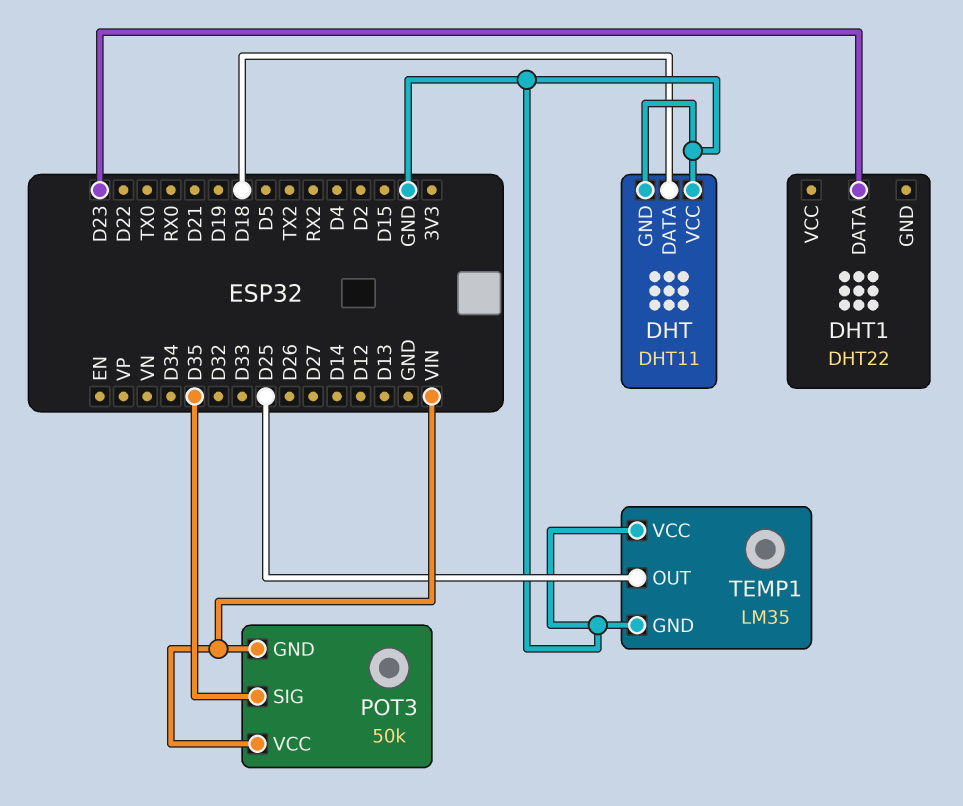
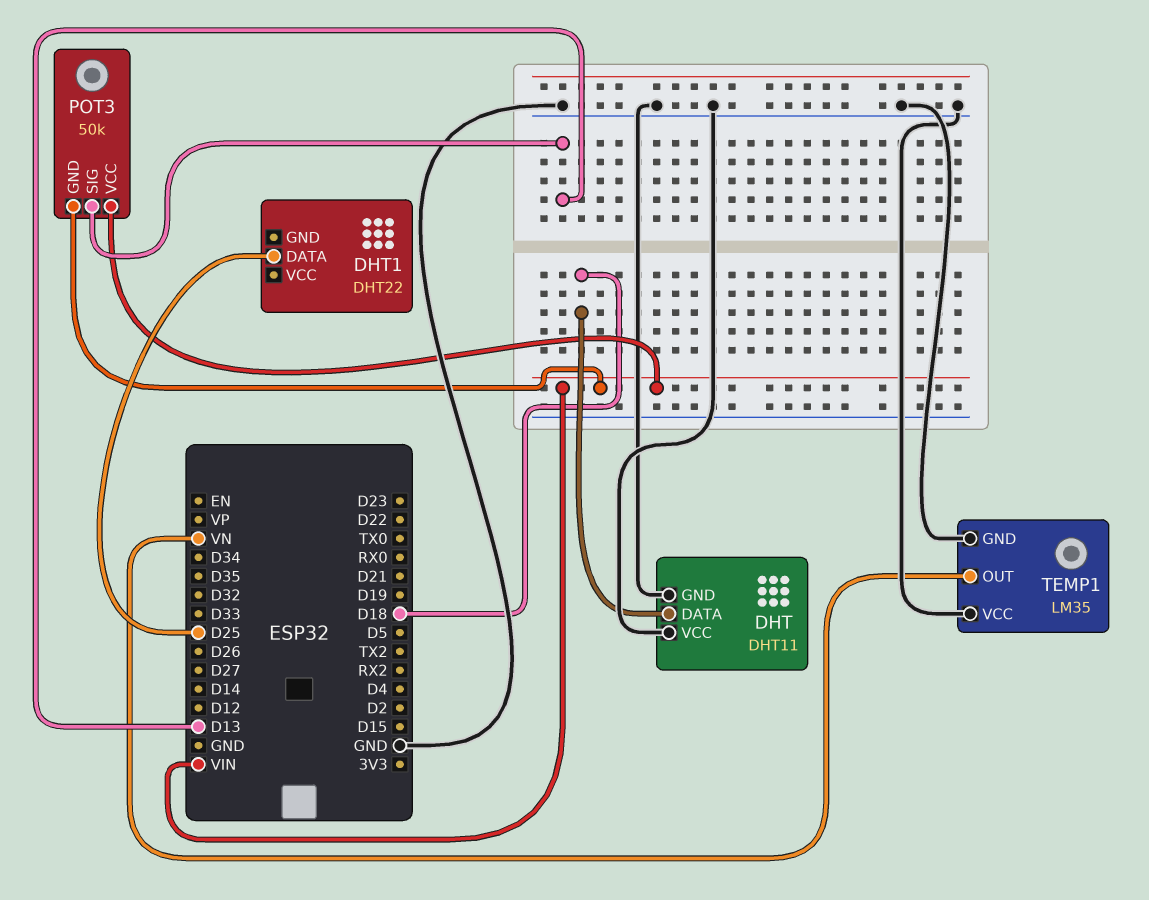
DHT1 pin DATA: D23 -> D25
POT3 pin SIG: D35 -> D13
TEMP1 pin OUT: D25 -> VN

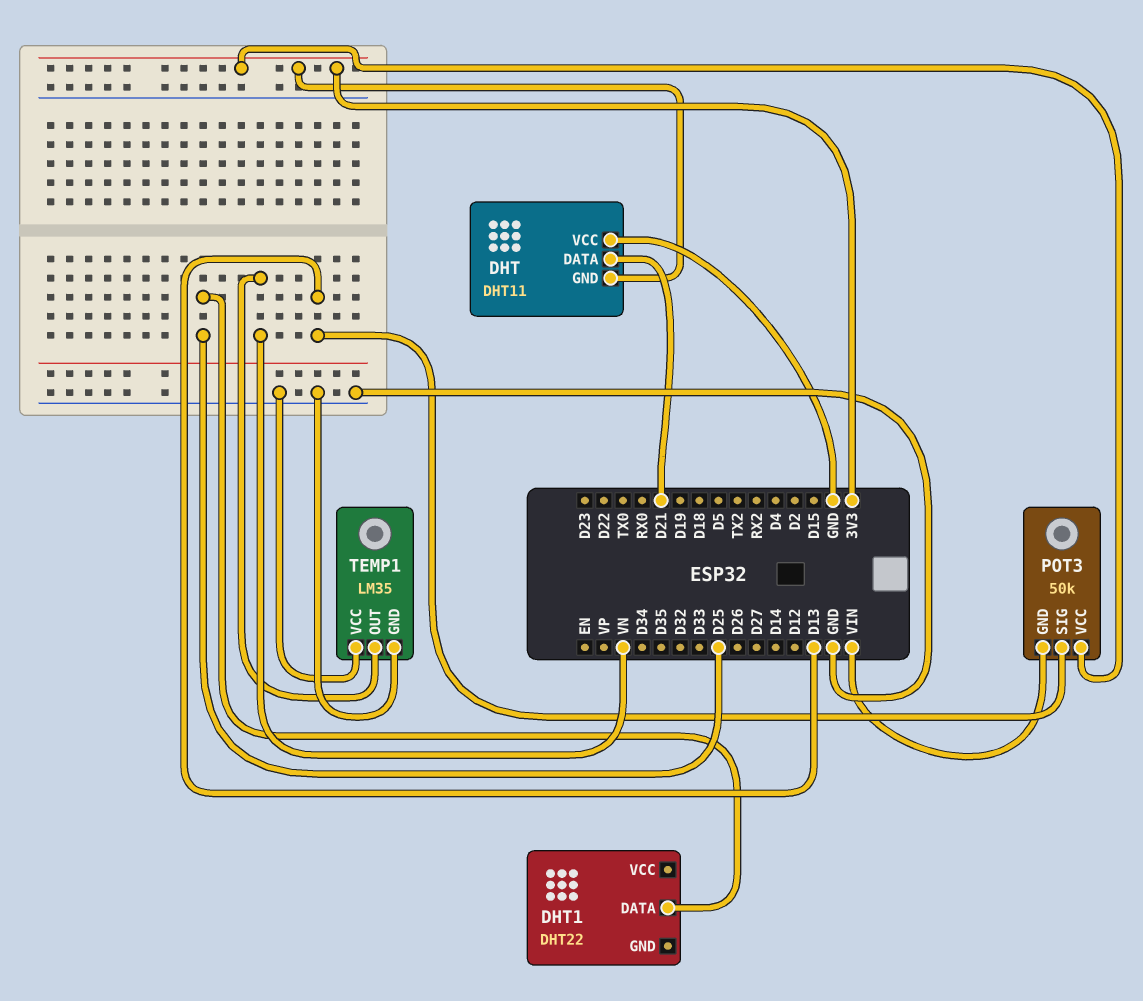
DHT pin DATA: D18 -> D21
DHT pin GND: GND -> 3V3
POT3 pin VCC: VIN -> 3V3

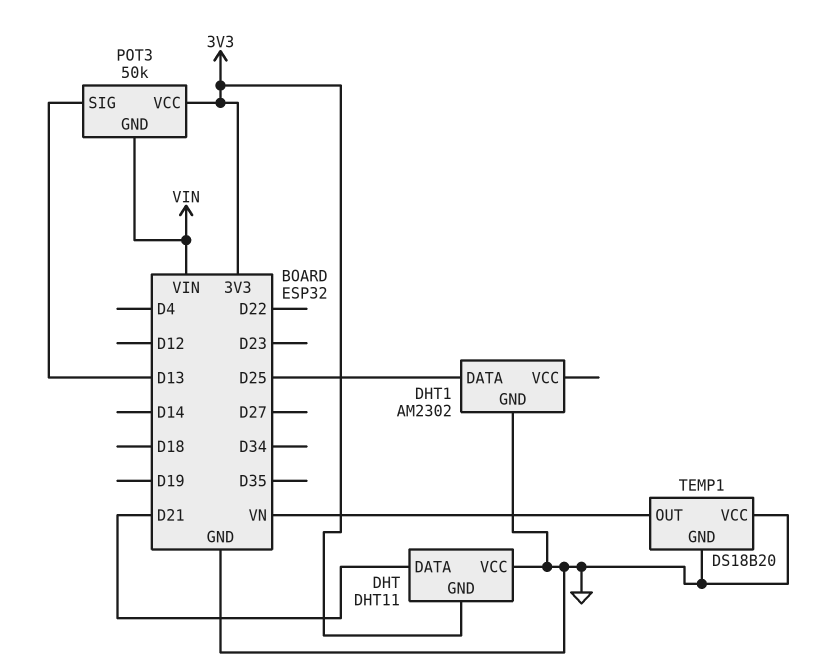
DHT1: DHT22 -> AM2302
DHT1 pin GND: none -> GND
TEMP1: LM35 -> DS18B20

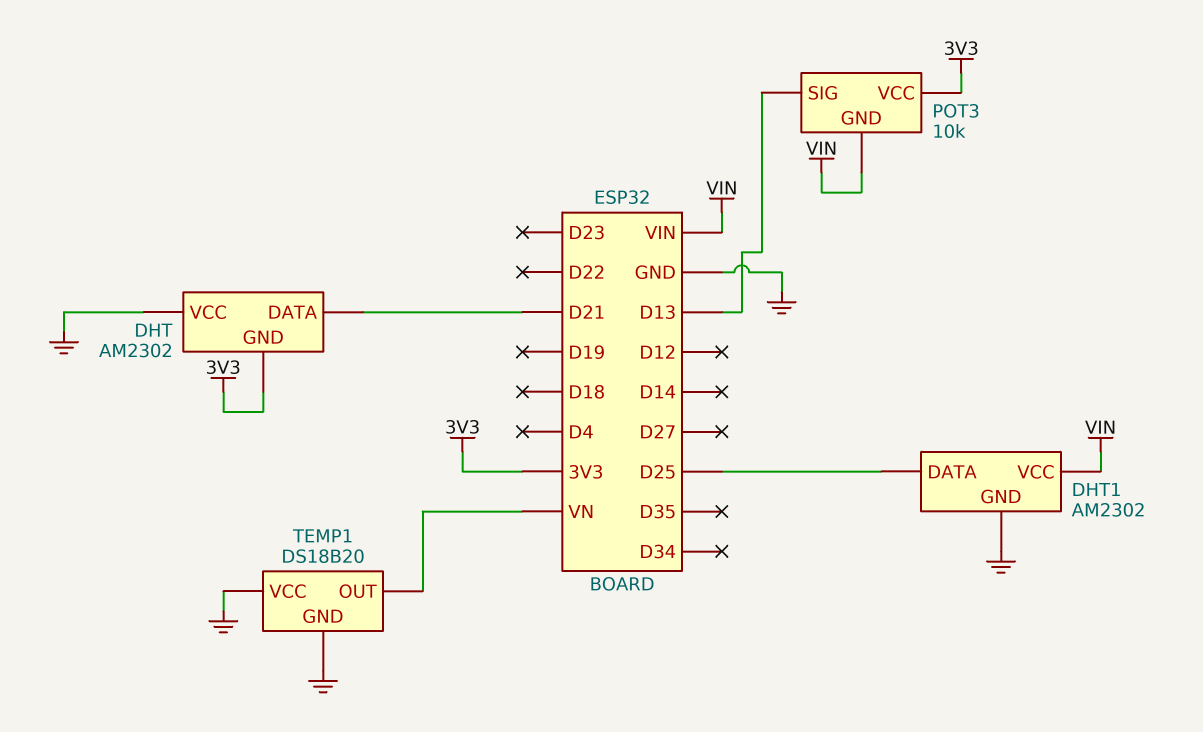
DHT: DHT11 -> AM2302
DHT1 pin VCC: none -> VIN
POT3: 50k -> 10k

